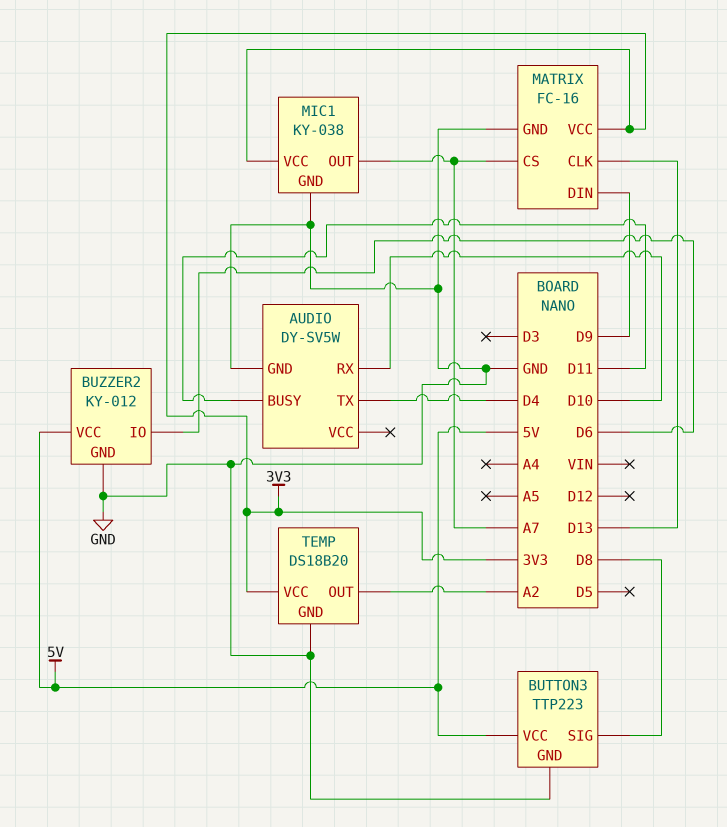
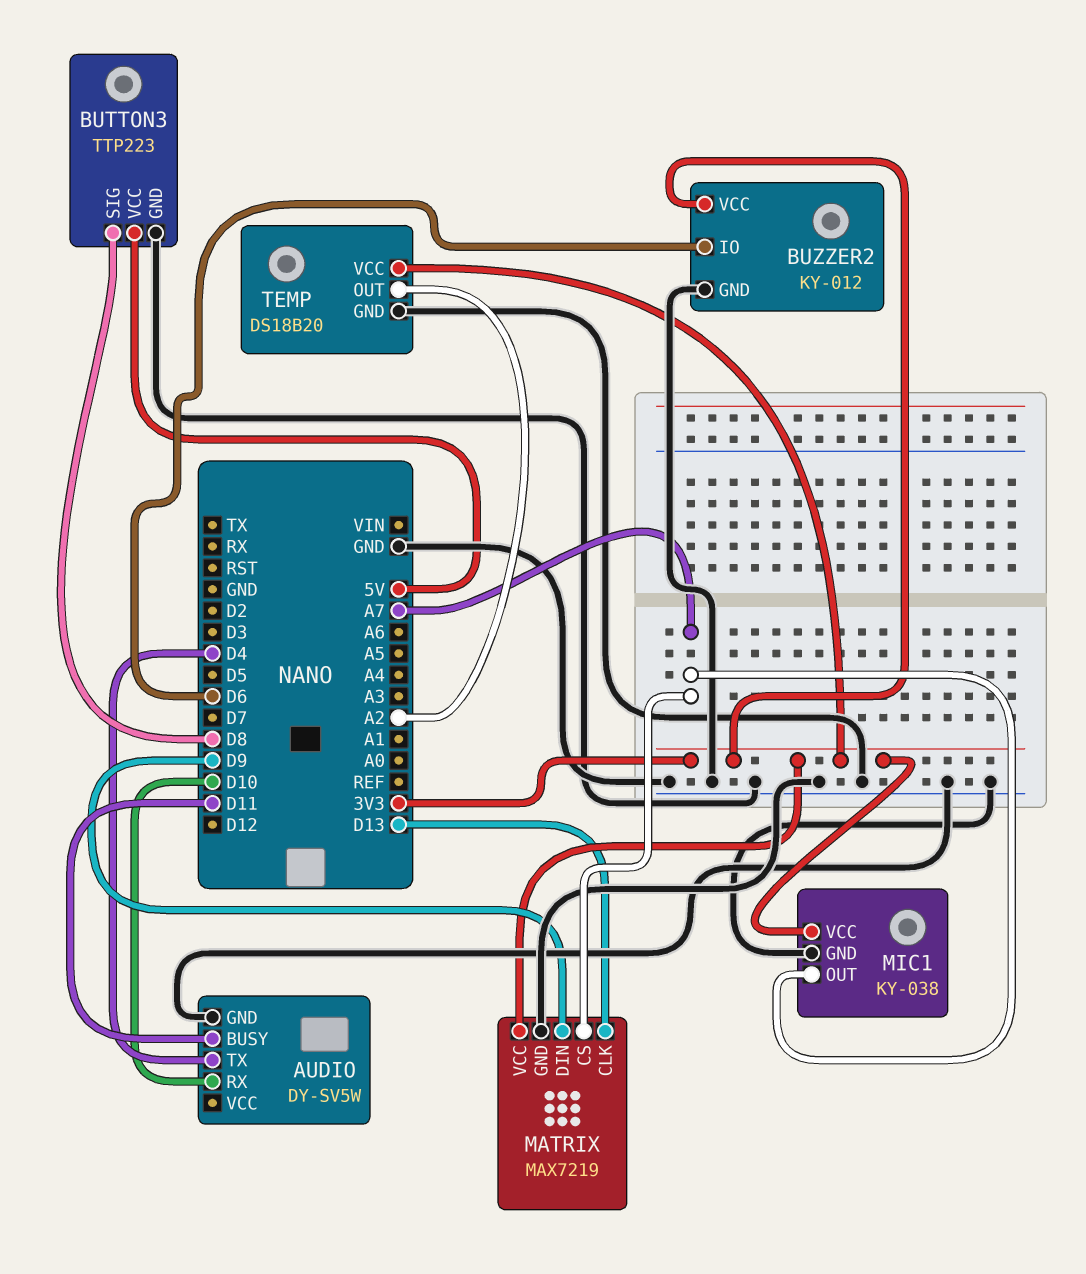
BUZZER2 pin VCC: 5V -> 3V3
MATRIX: FC-16 -> MAX7219

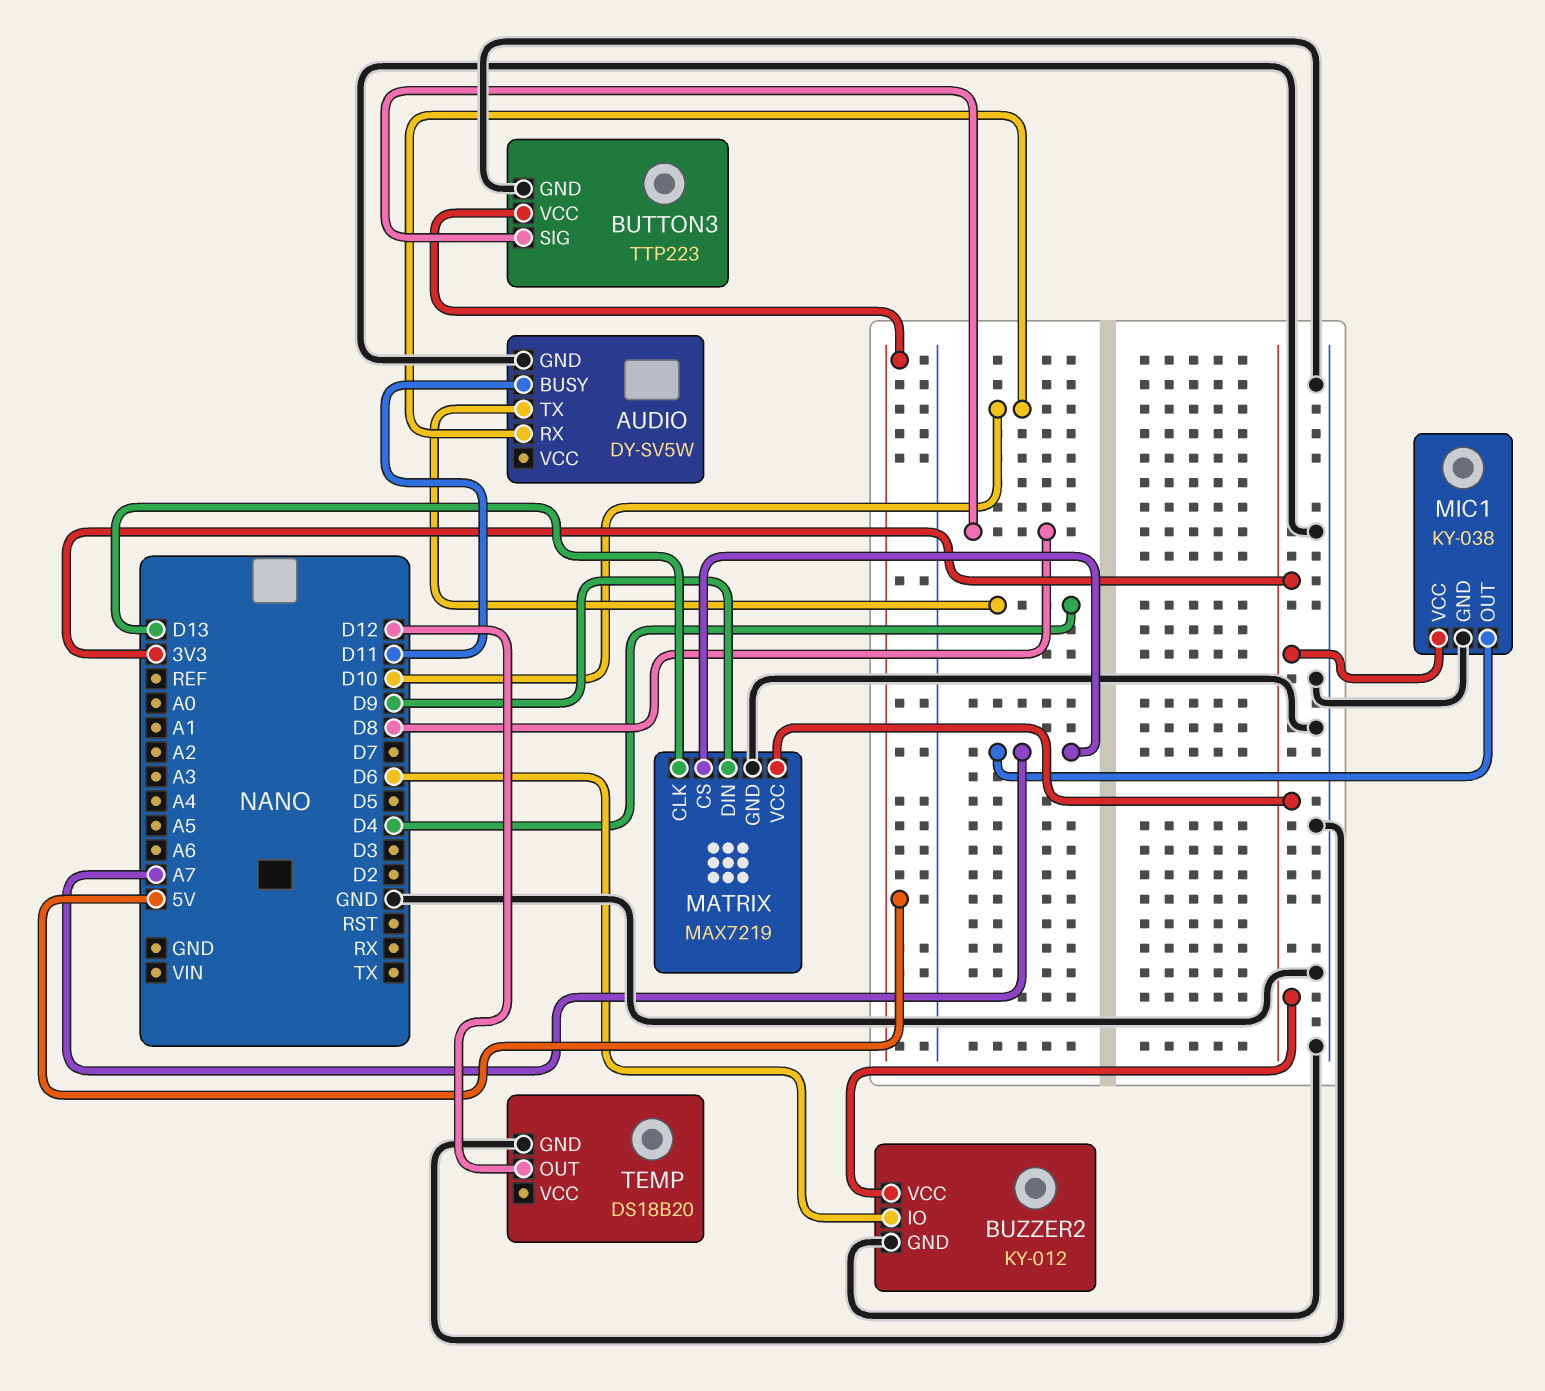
TEMP pin OUT: A2 -> D12
TEMP pin VCC: 3V3 -> none

